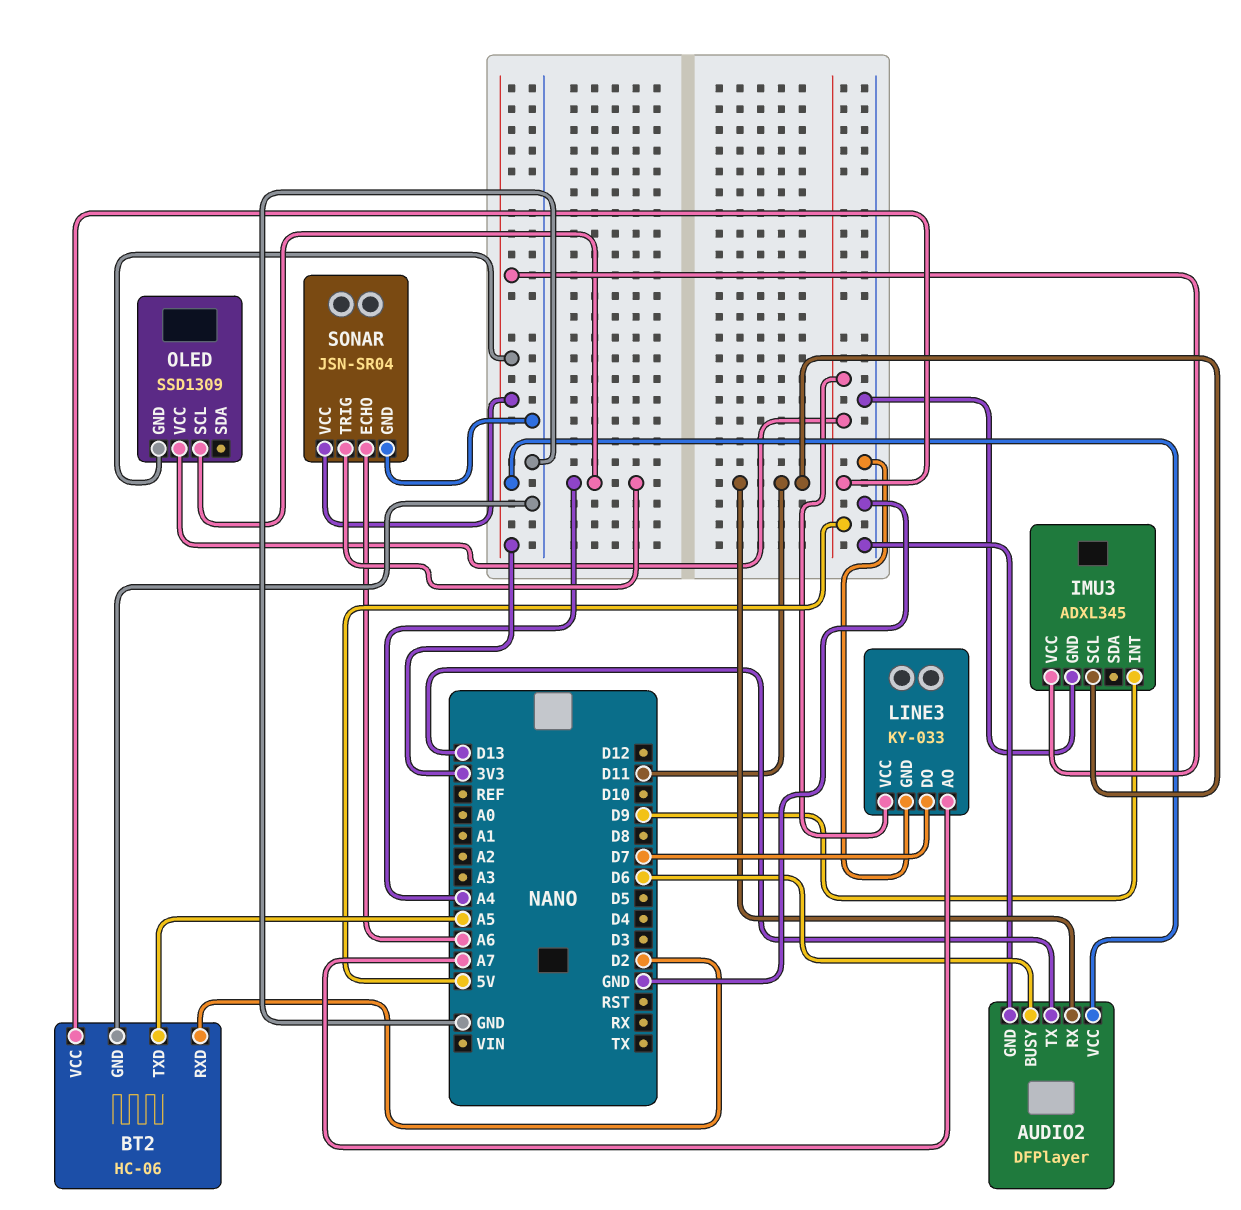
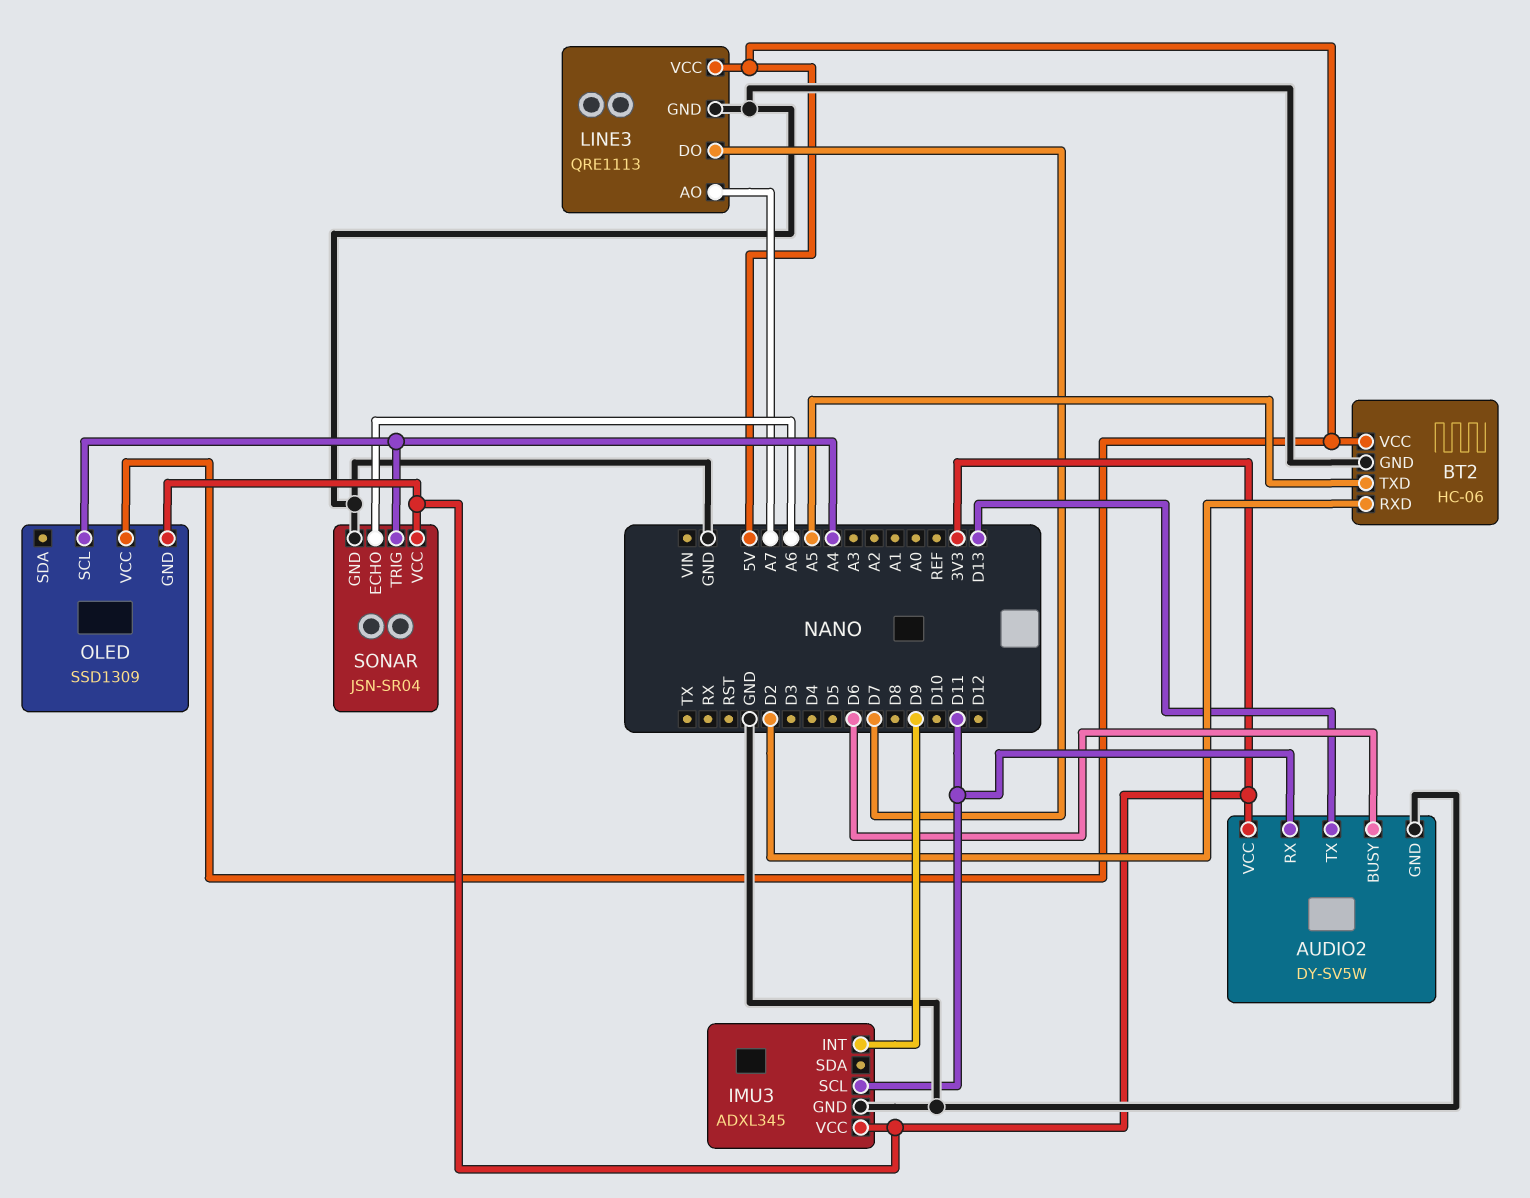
AUDIO2: DFPlayer -> DY-SV5W
LINE3: KY-033 -> QRE1113

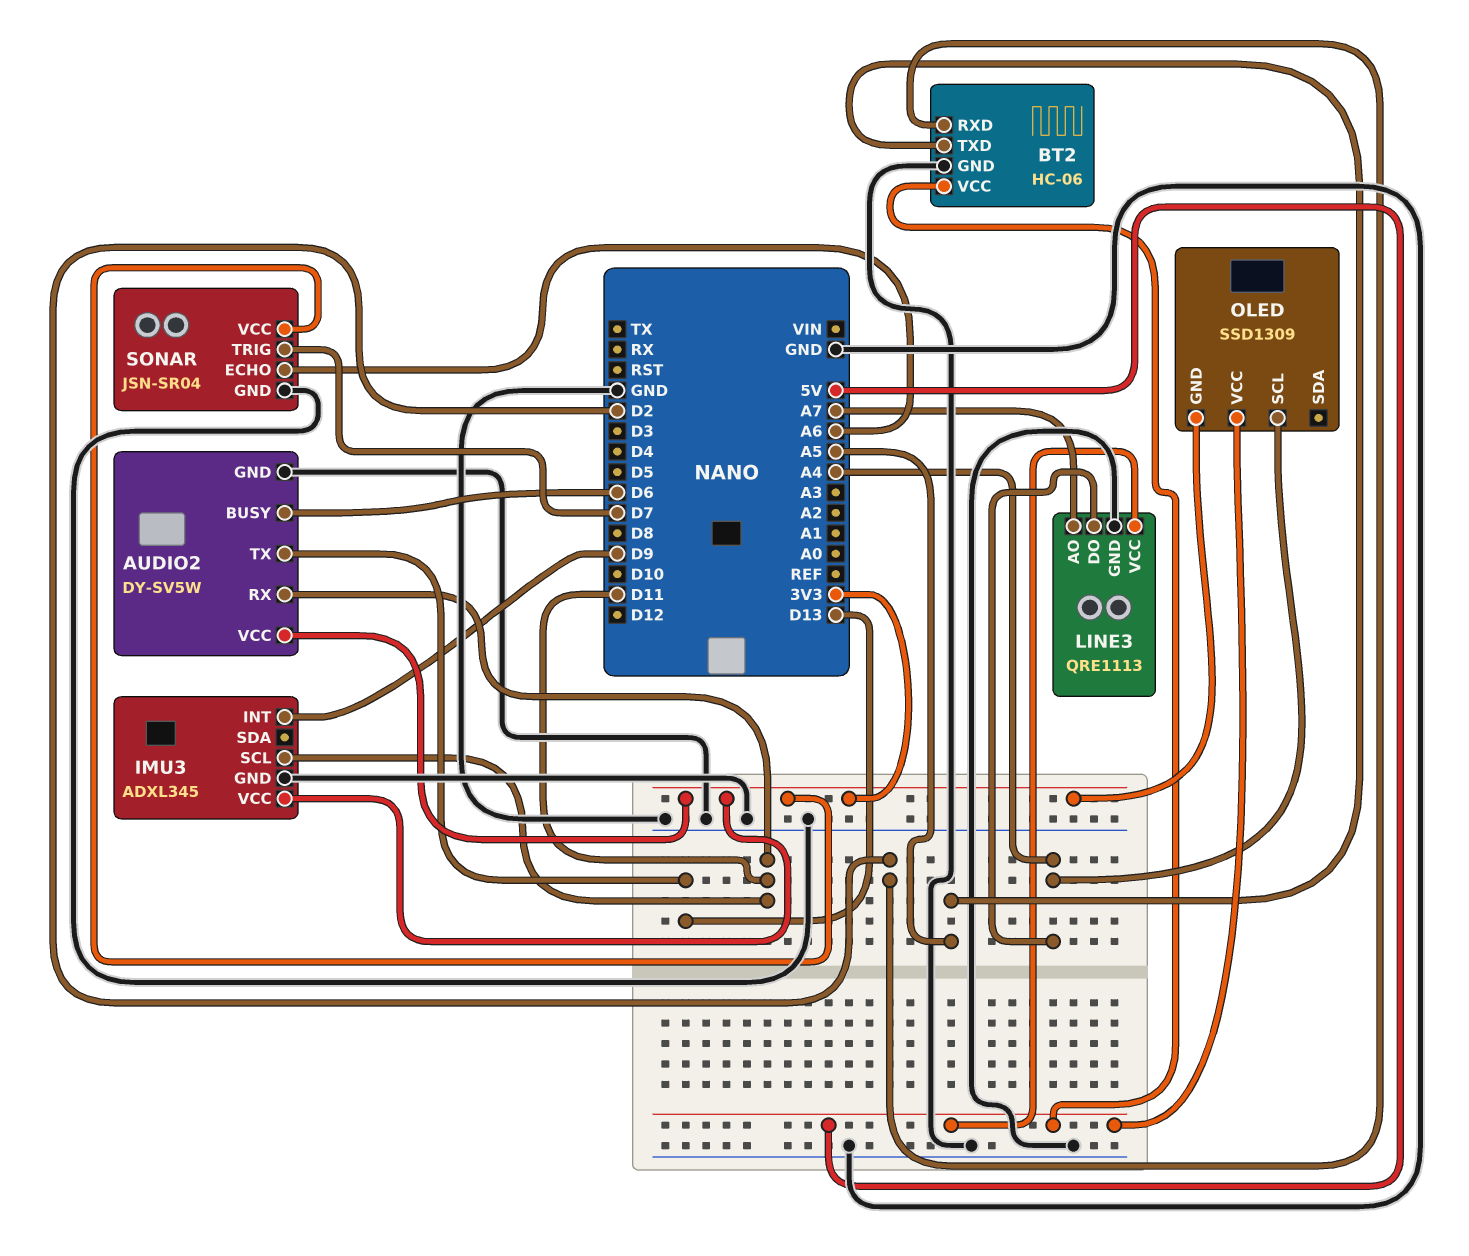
LINE3 pin DO: D7 -> A4
SONAR pin TRIG: A4 -> D7

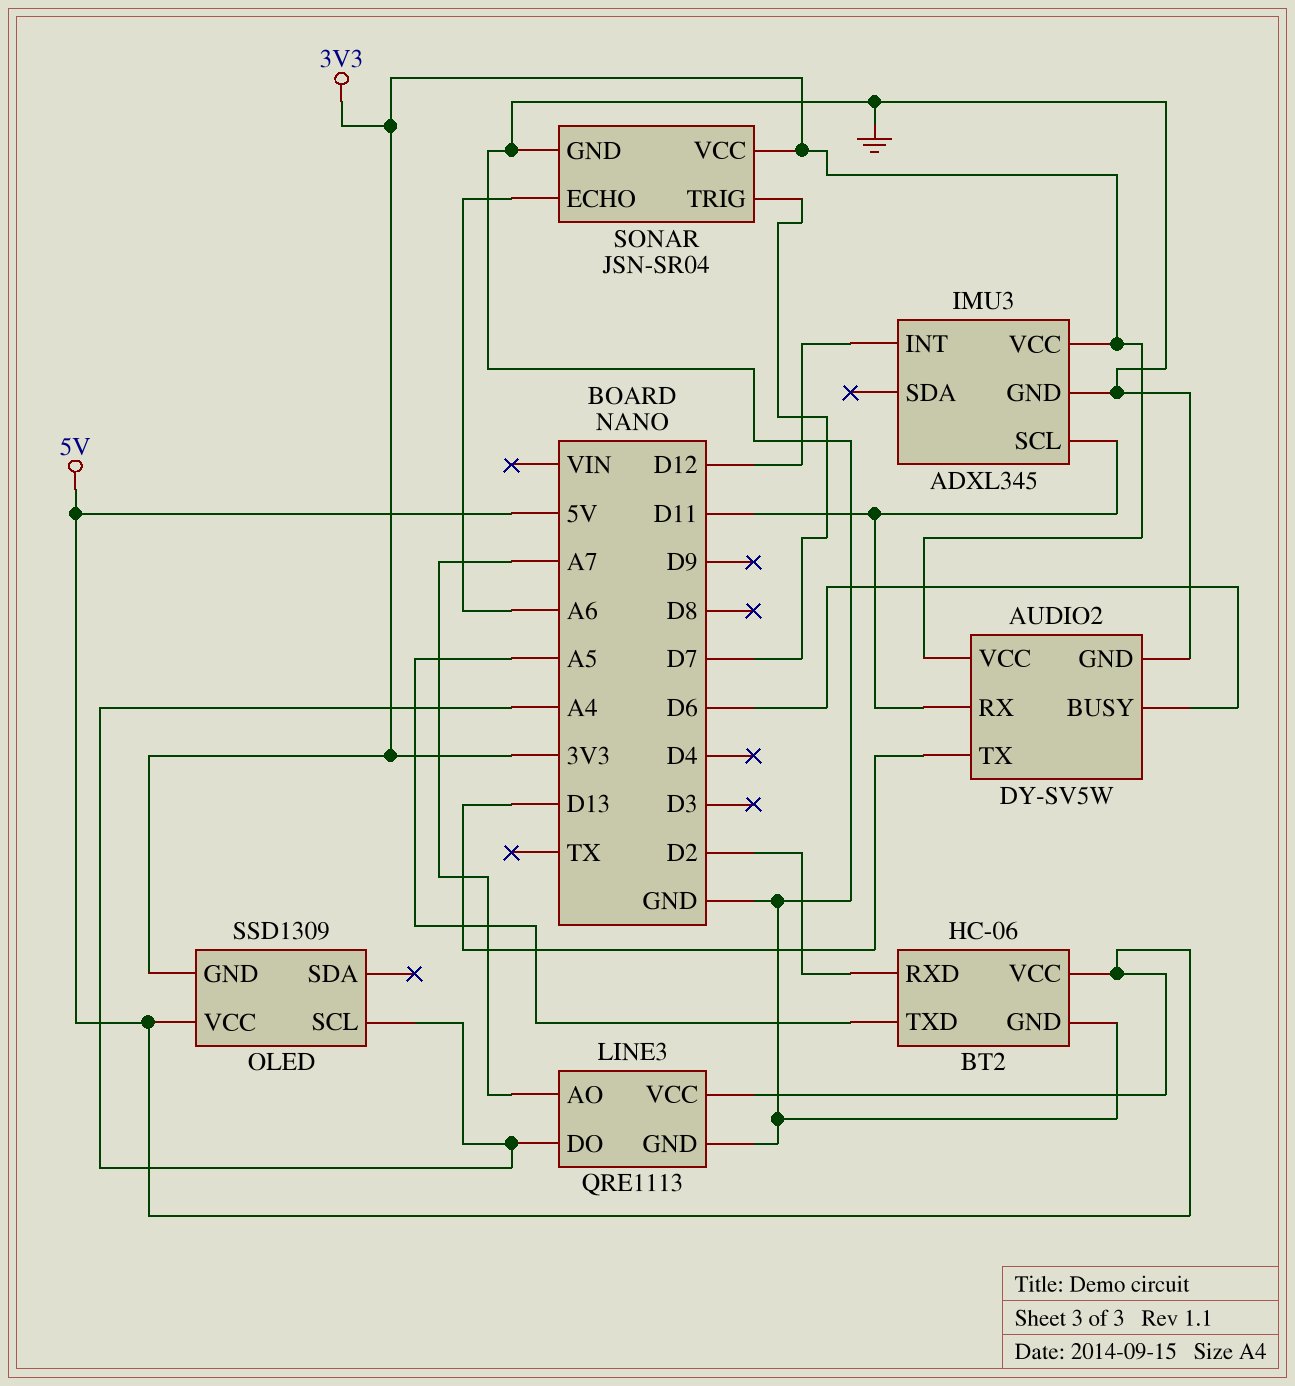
IMU3 pin INT: D9 -> D12

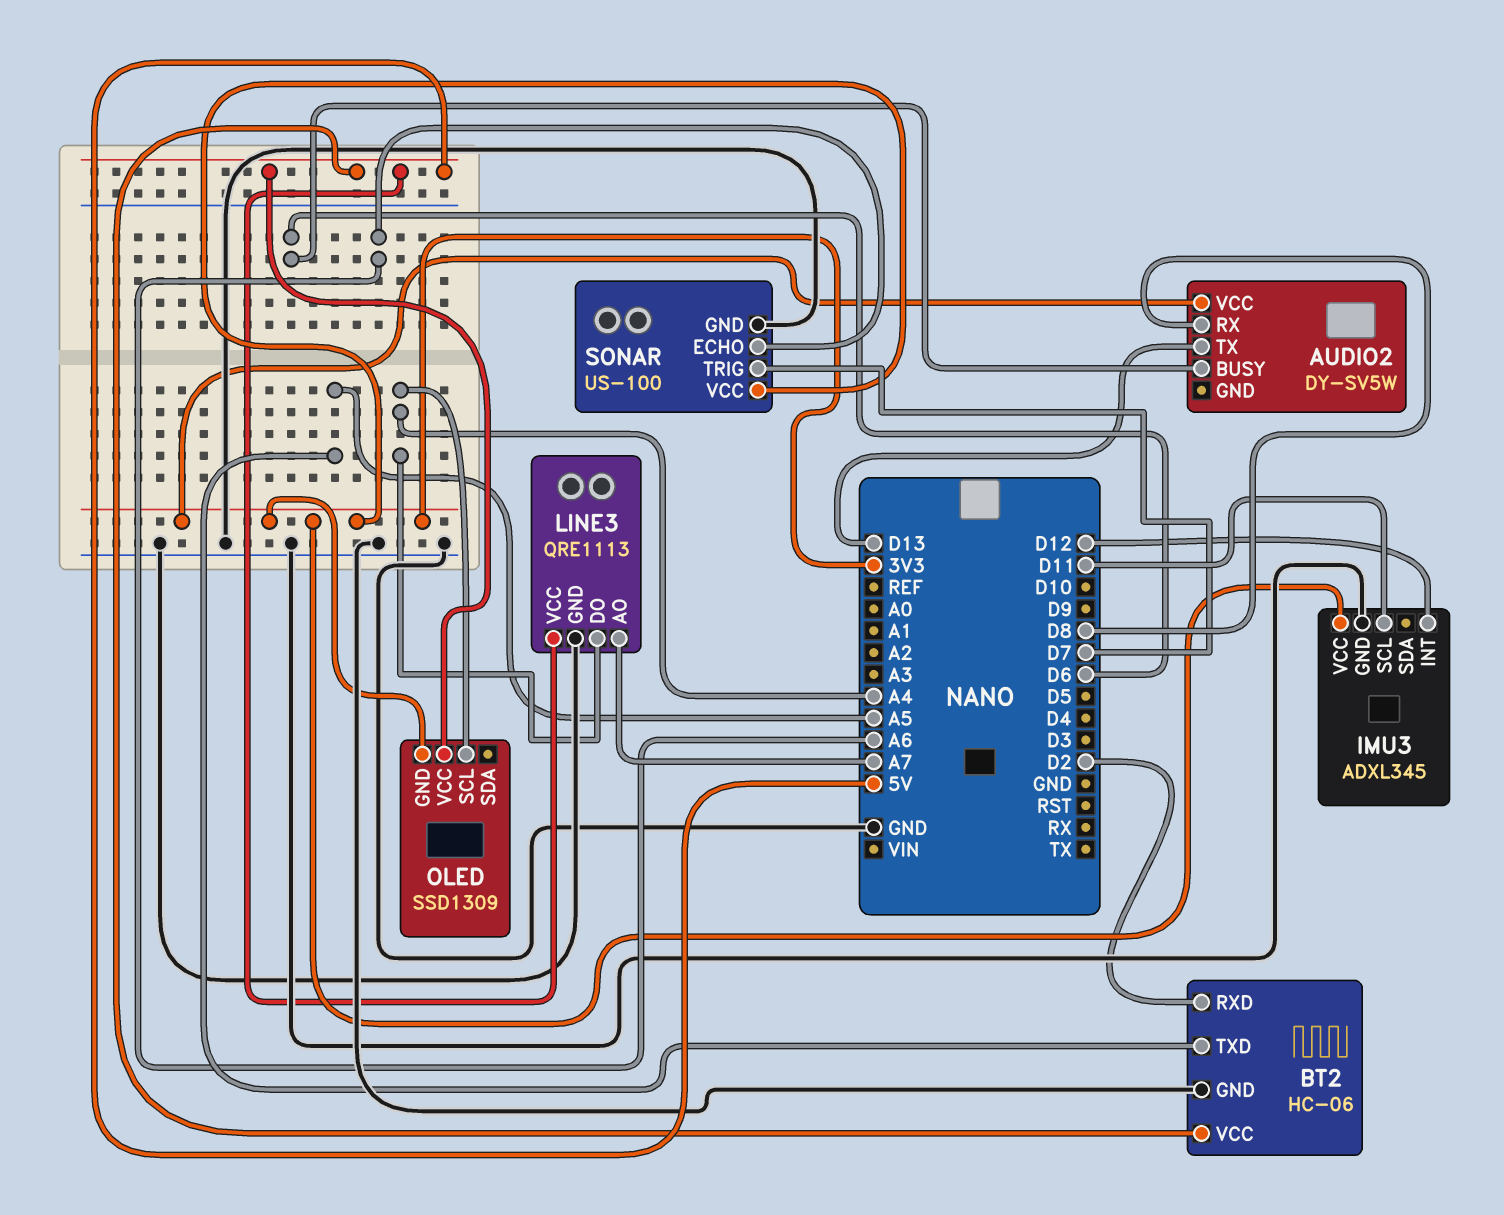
AUDIO2 pin GND: GND -> none
AUDIO2 pin RX: D11 -> D8
SONAR: JSN-SR04 -> US-100

